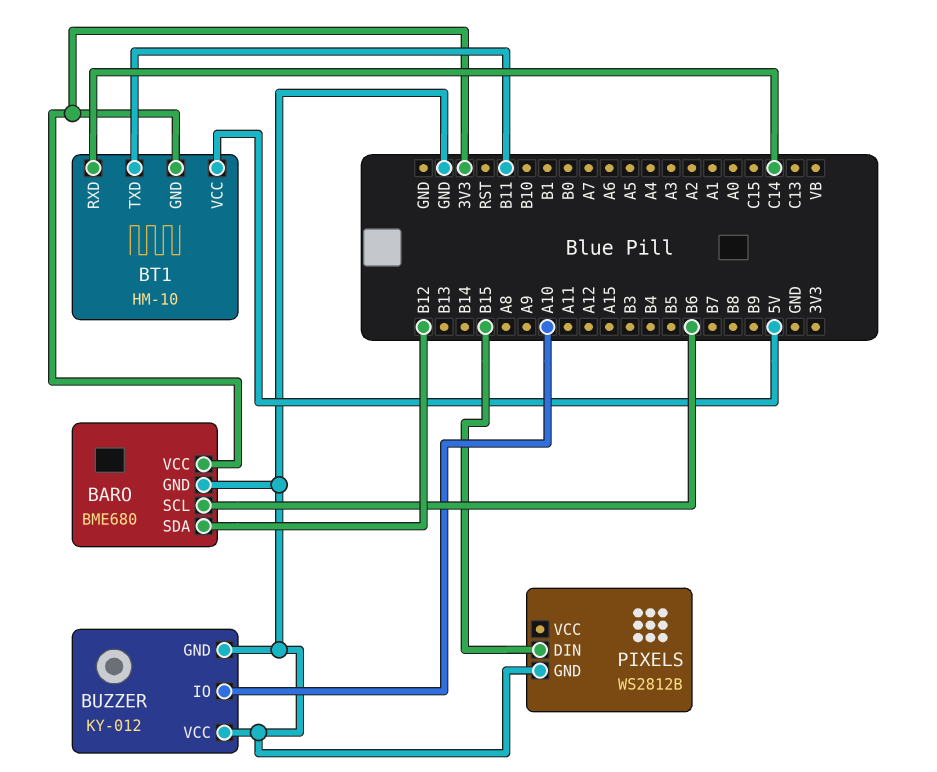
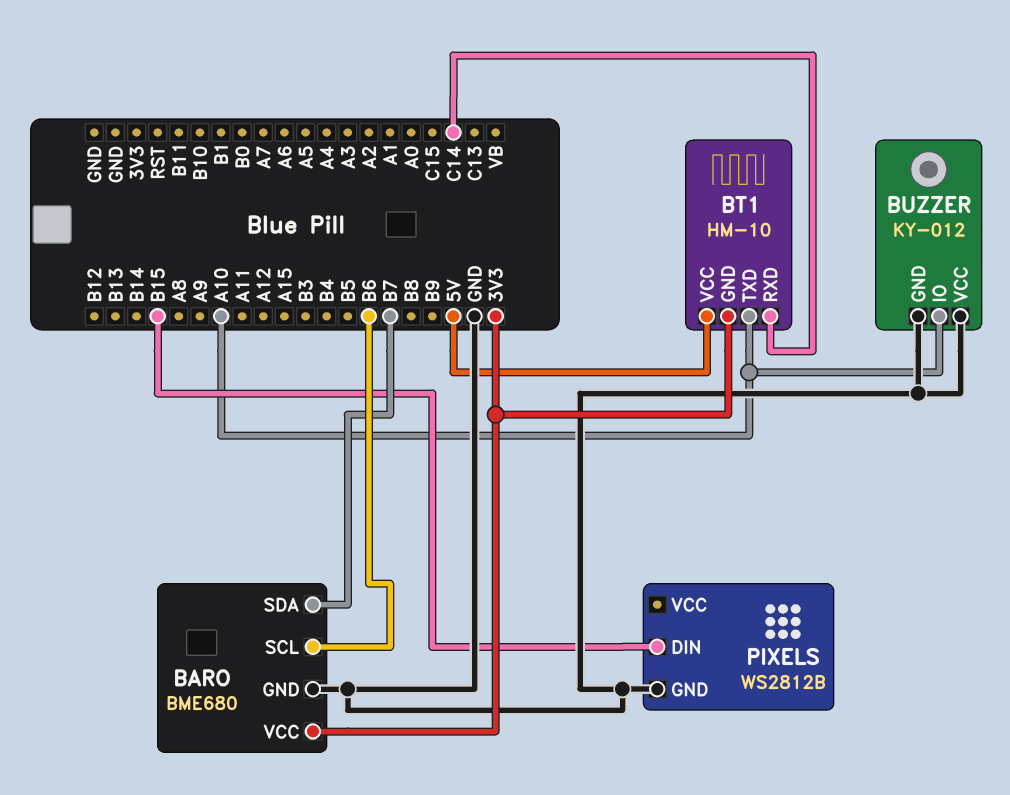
BARO pin SDA: B12 -> B7
BT1 pin TXD: B11 -> A10

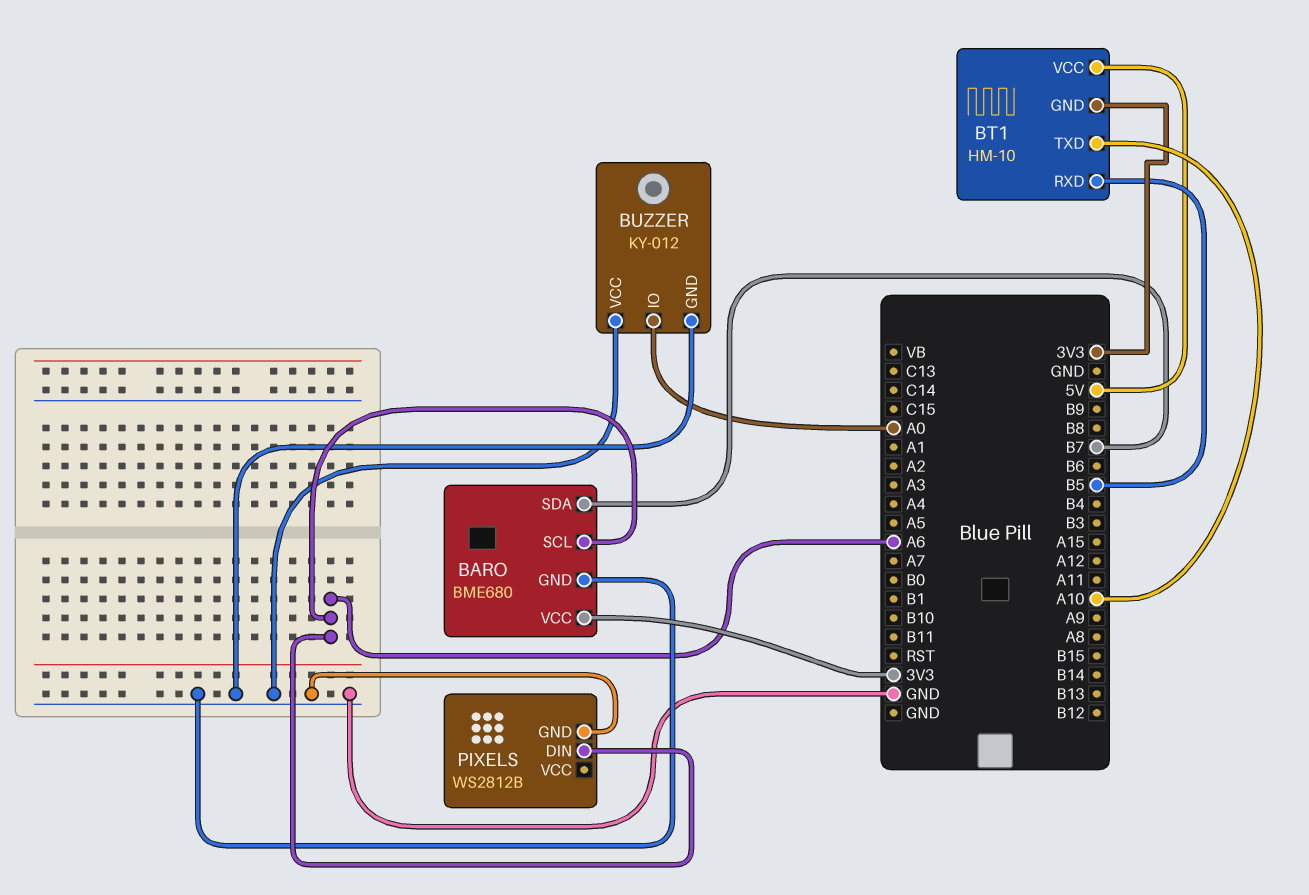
BARO pin SCL: B6 -> A6
BT1 pin RXD: C14 -> B5
BUZZER pin IO: A10 -> A0
PIXELS pin DIN: B15 -> A6

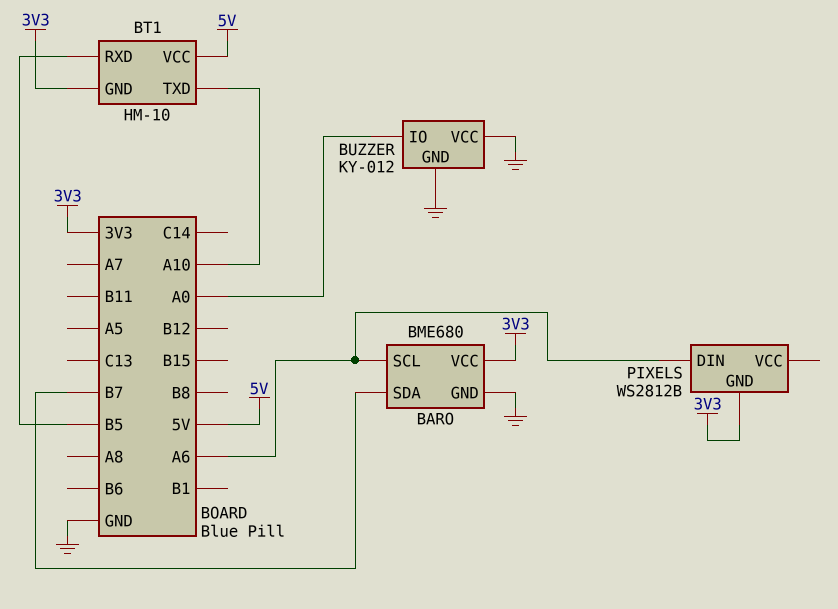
PIXELS pin GND: GND -> 3V3

